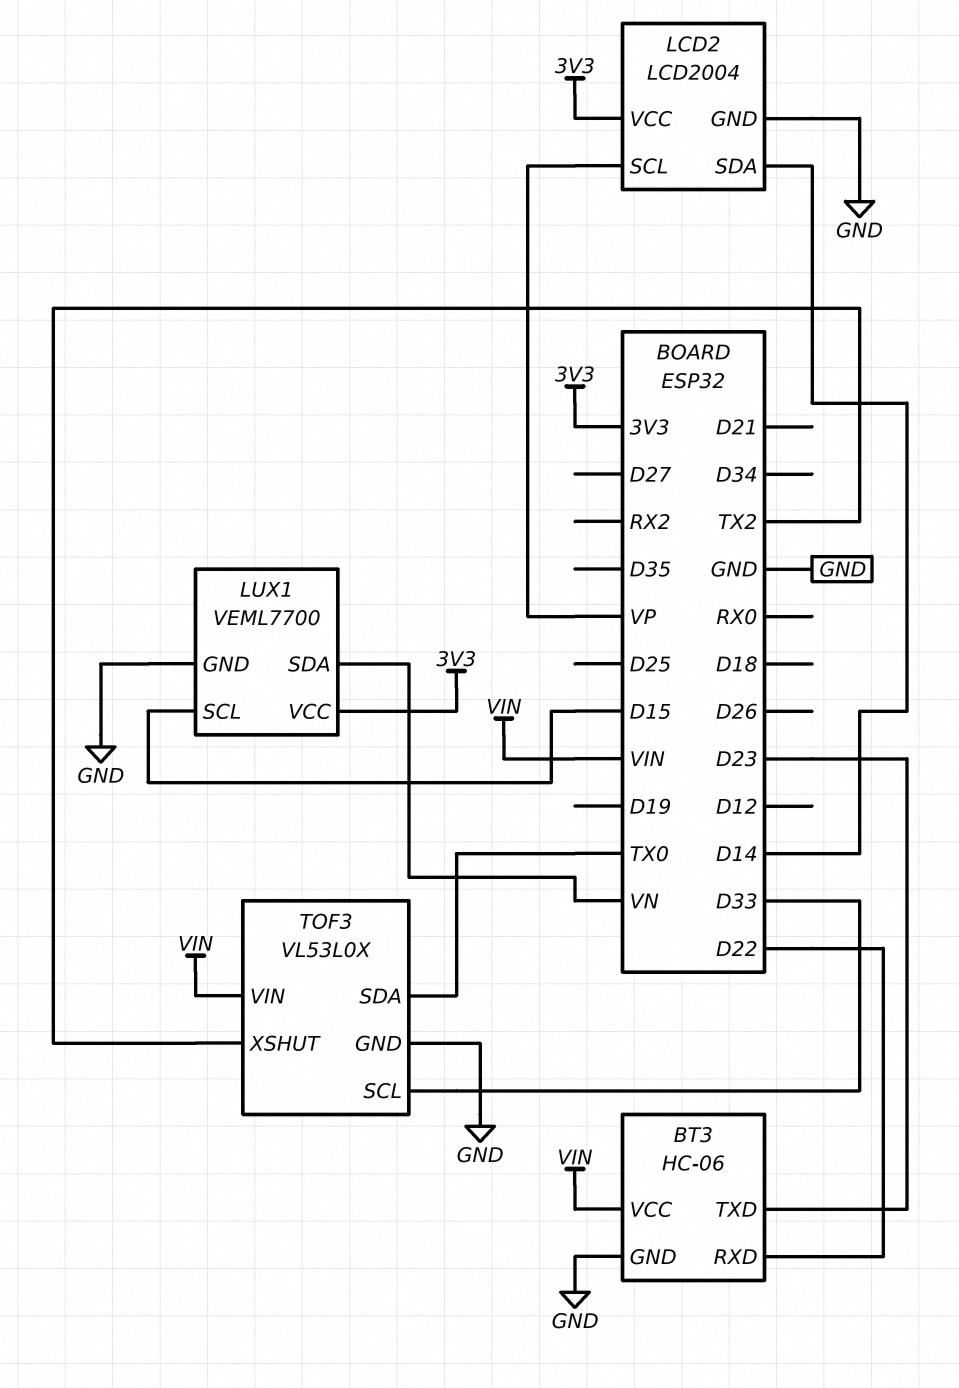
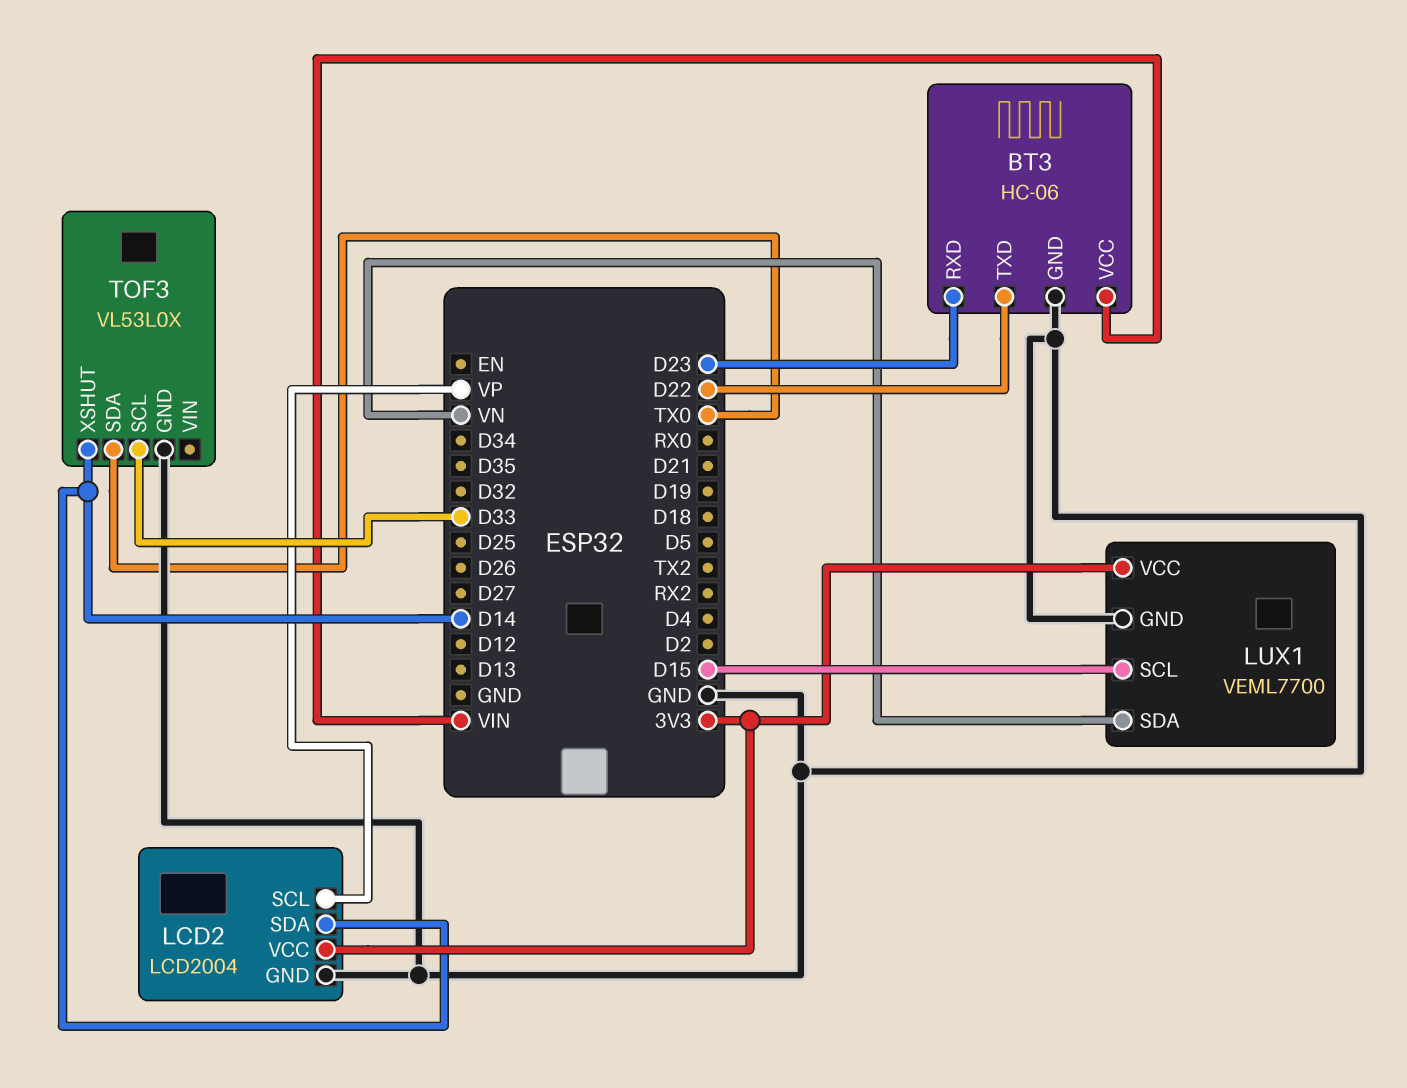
BT3 pin RXD: D22 -> D23
BT3 pin TXD: D23 -> D22
TOF3 pin VIN: VIN -> none
TOF3 pin XSHUT: TX2 -> D14

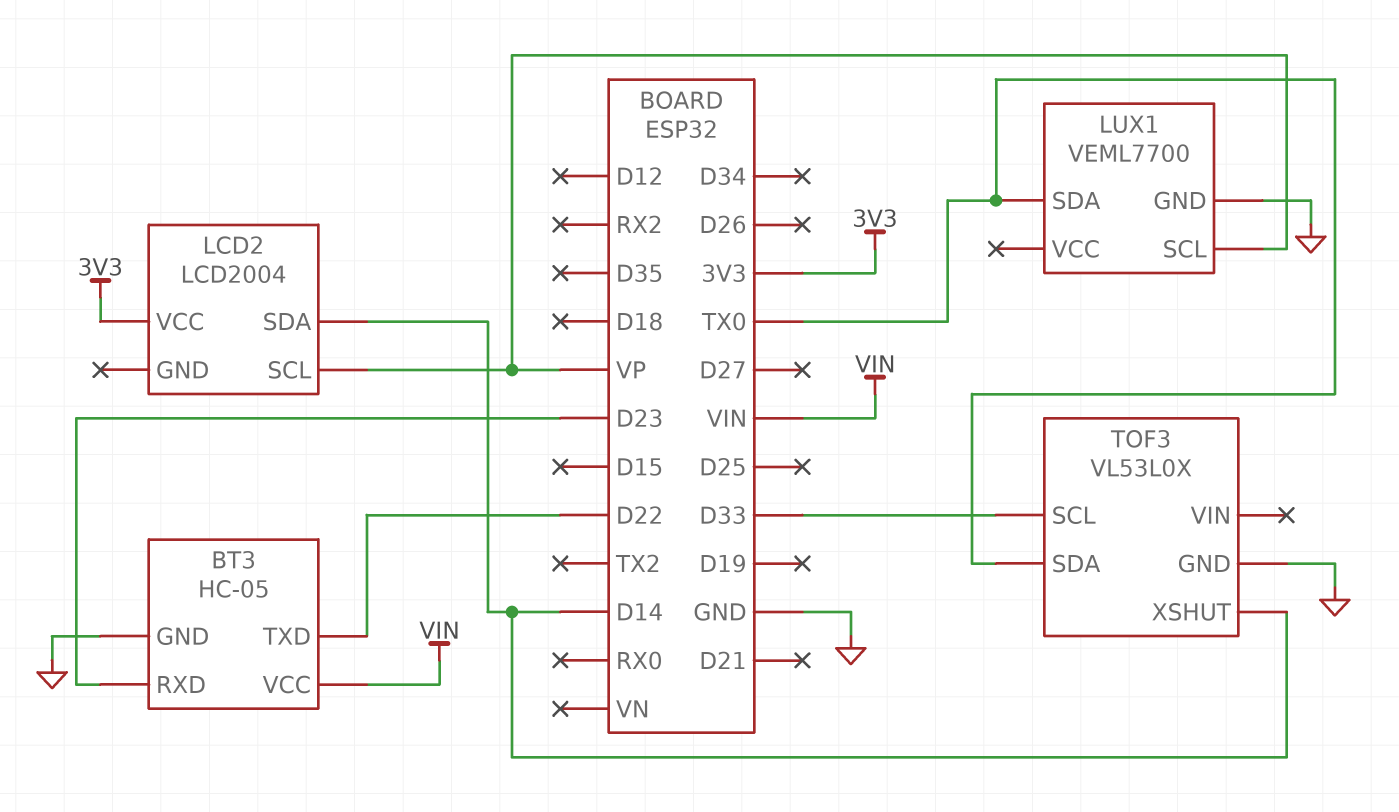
BT3: HC-06 -> HC-05
LCD2 pin GND: GND -> none
LUX1 pin SCL: D15 -> VP
LUX1 pin SDA: VN -> TX0
LUX1 pin VCC: 3V3 -> none

